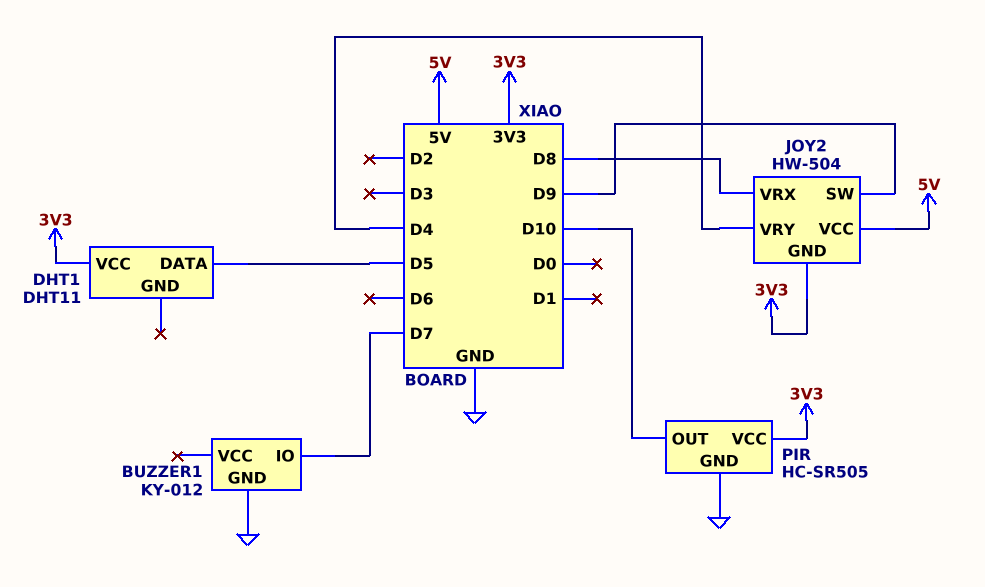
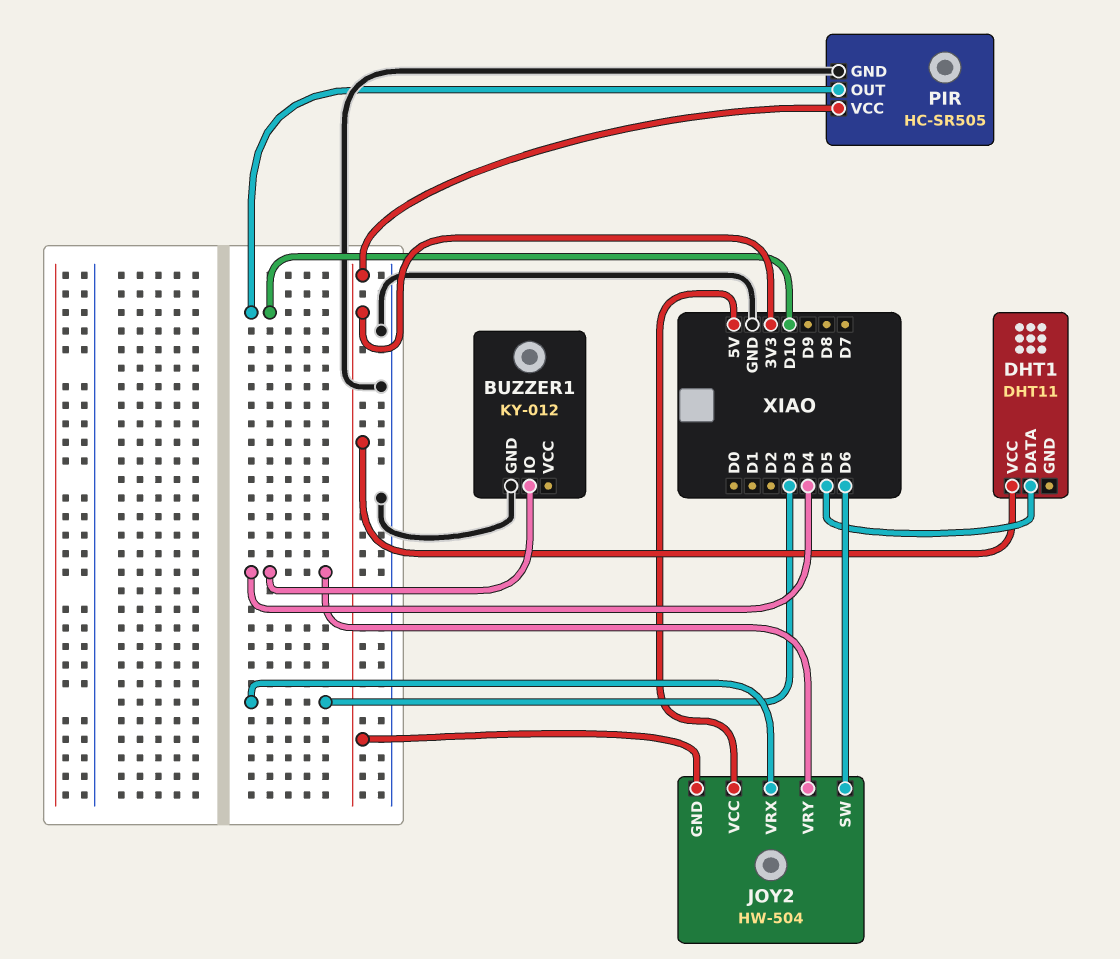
BUZZER1 pin IO: D7 -> D4
JOY2 pin SW: D9 -> D6
JOY2 pin VRX: D8 -> D3

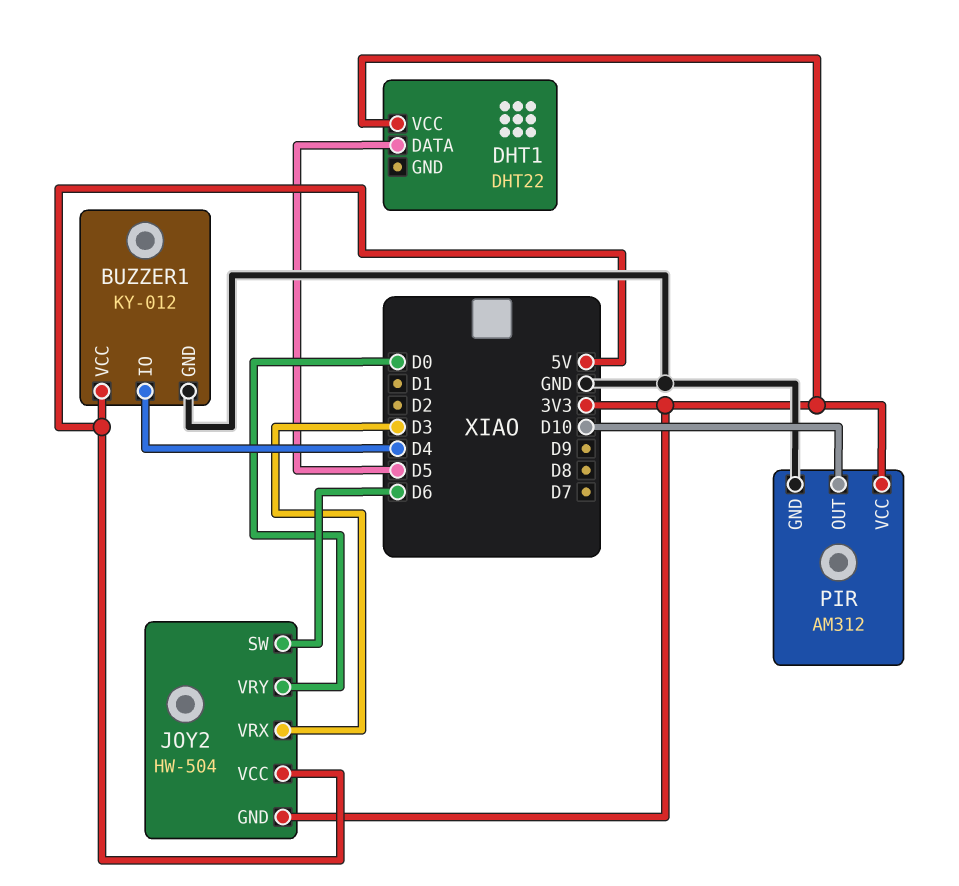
BUZZER1 pin VCC: none -> 5V
DHT1: DHT11 -> DHT22
JOY2 pin VRY: D4 -> D0
PIR: HC-SR505 -> AM312

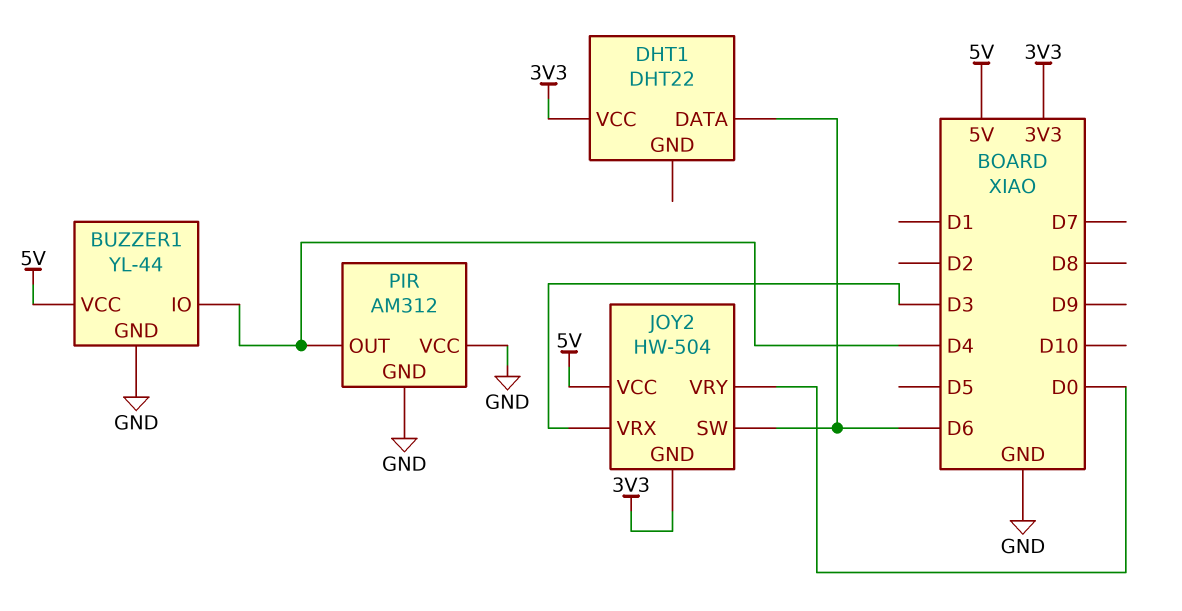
BUZZER1: KY-012 -> YL-44
DHT1 pin DATA: D5 -> D6
PIR pin OUT: D10 -> D4
PIR pin VCC: 3V3 -> GND

